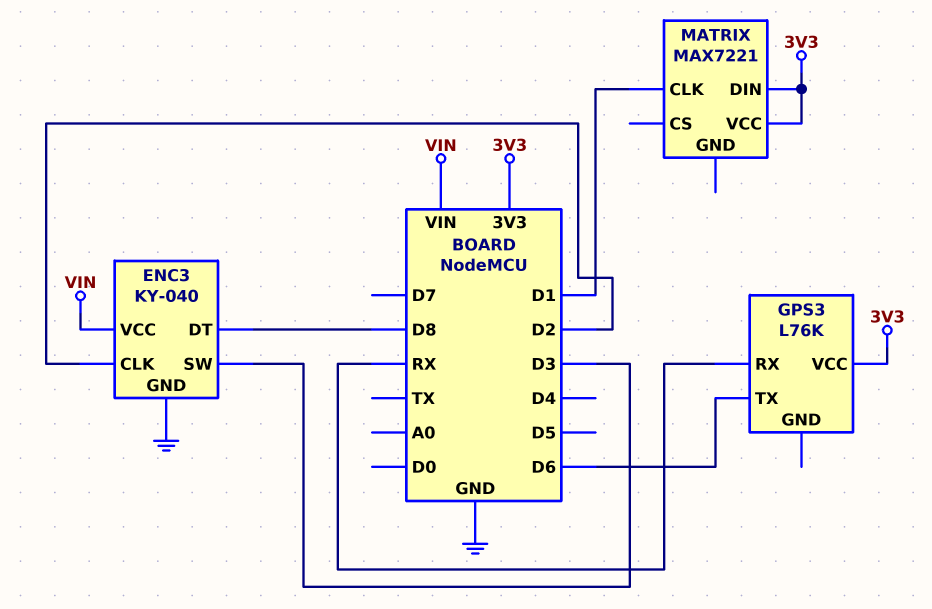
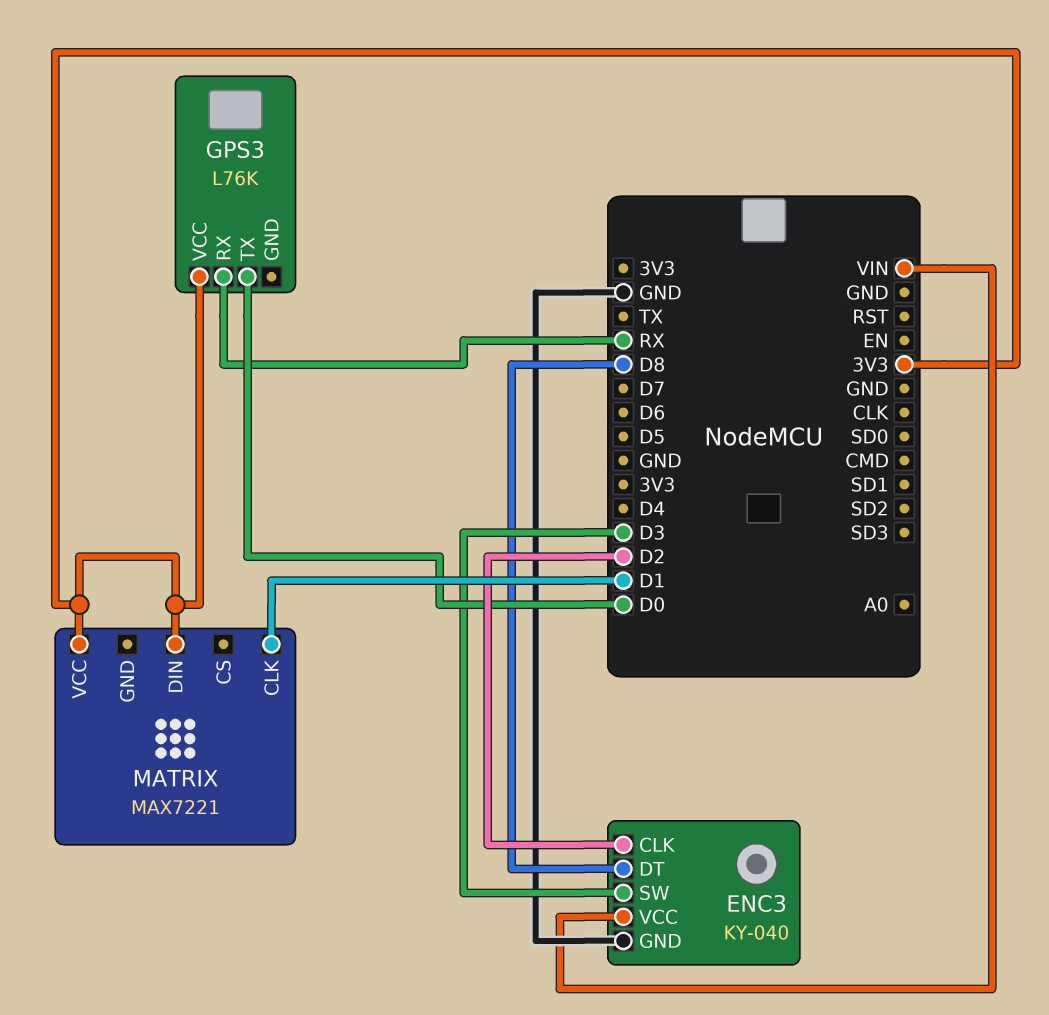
GPS3 pin TX: D6 -> D0

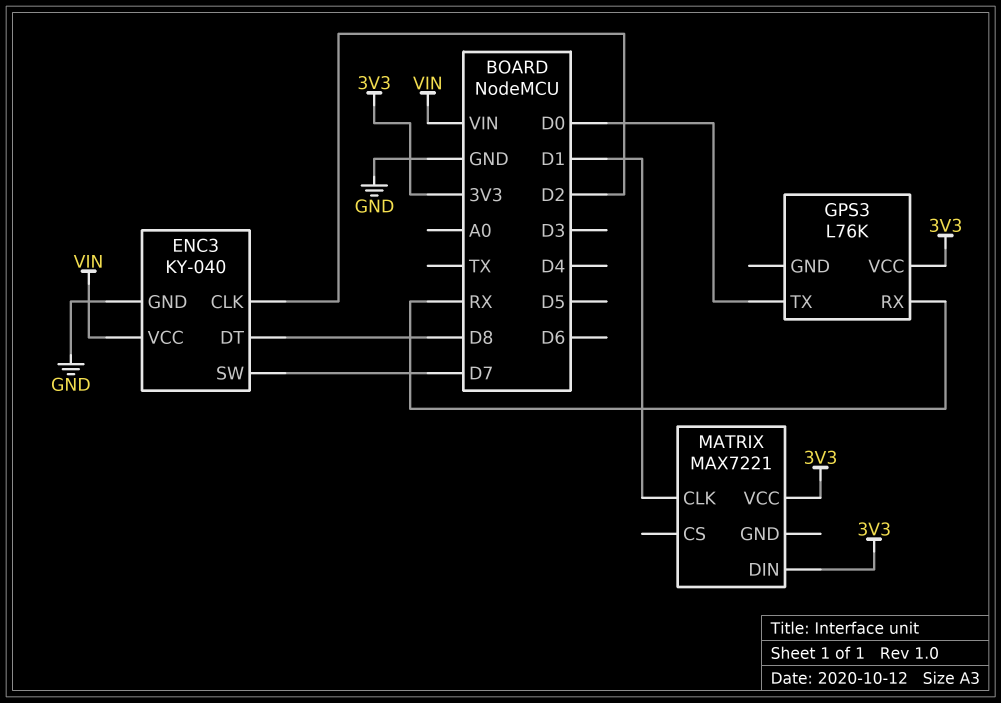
ENC3 pin SW: D3 -> D7

